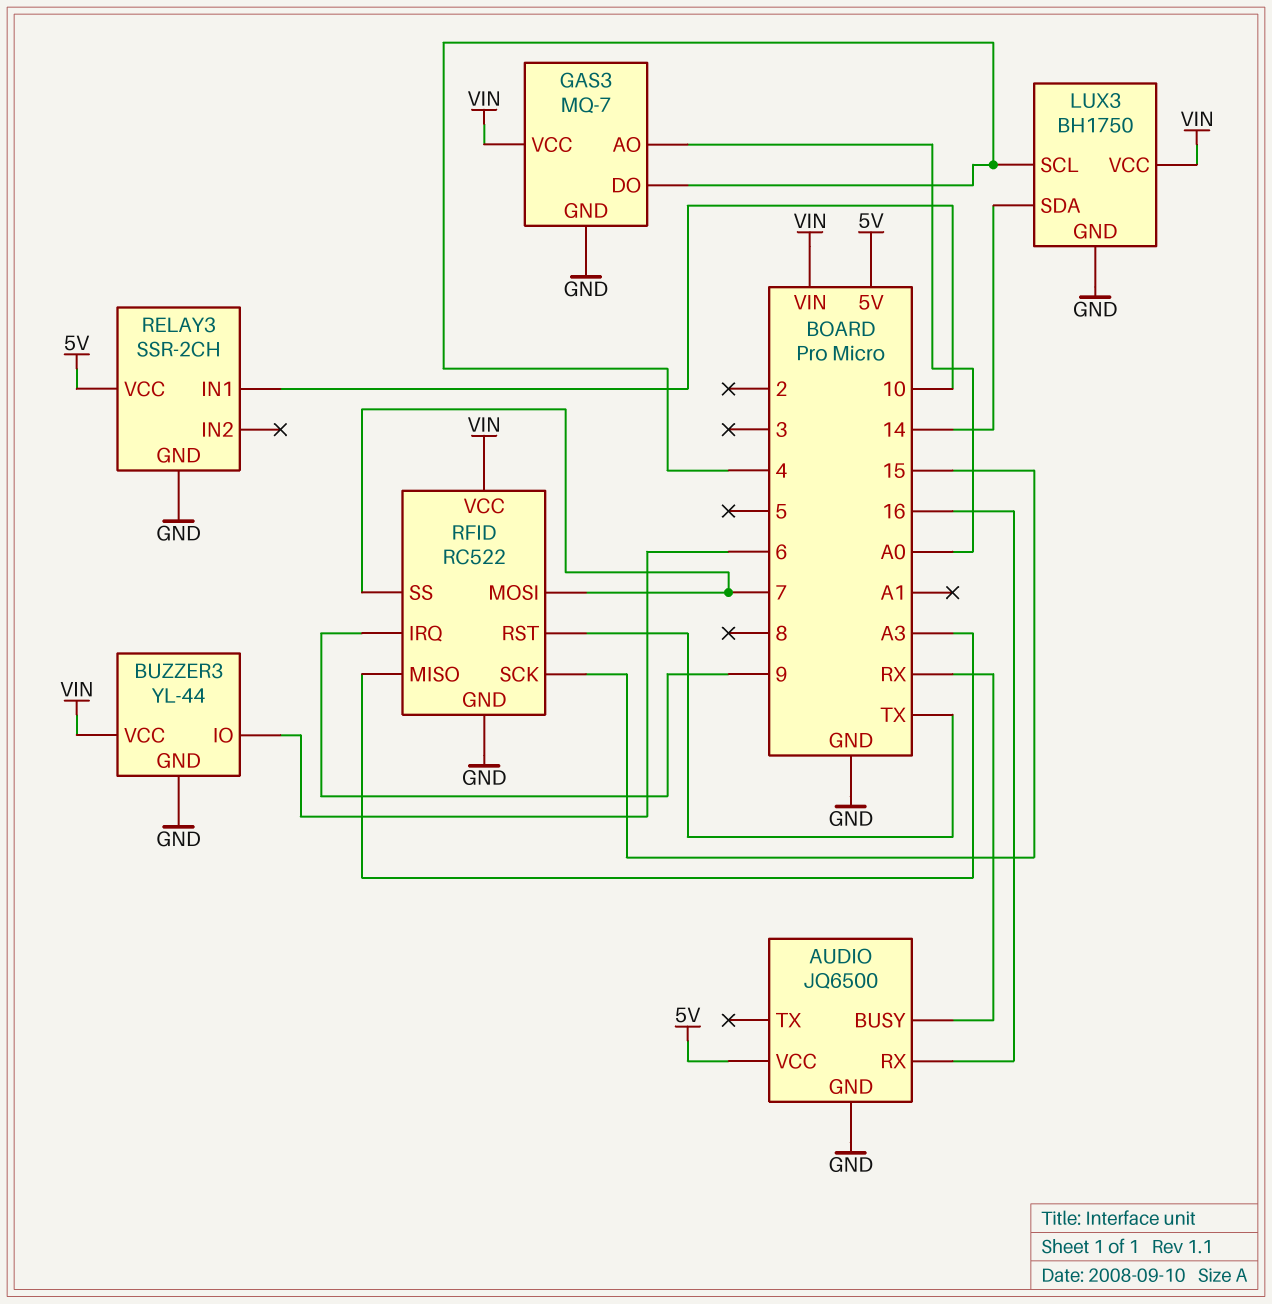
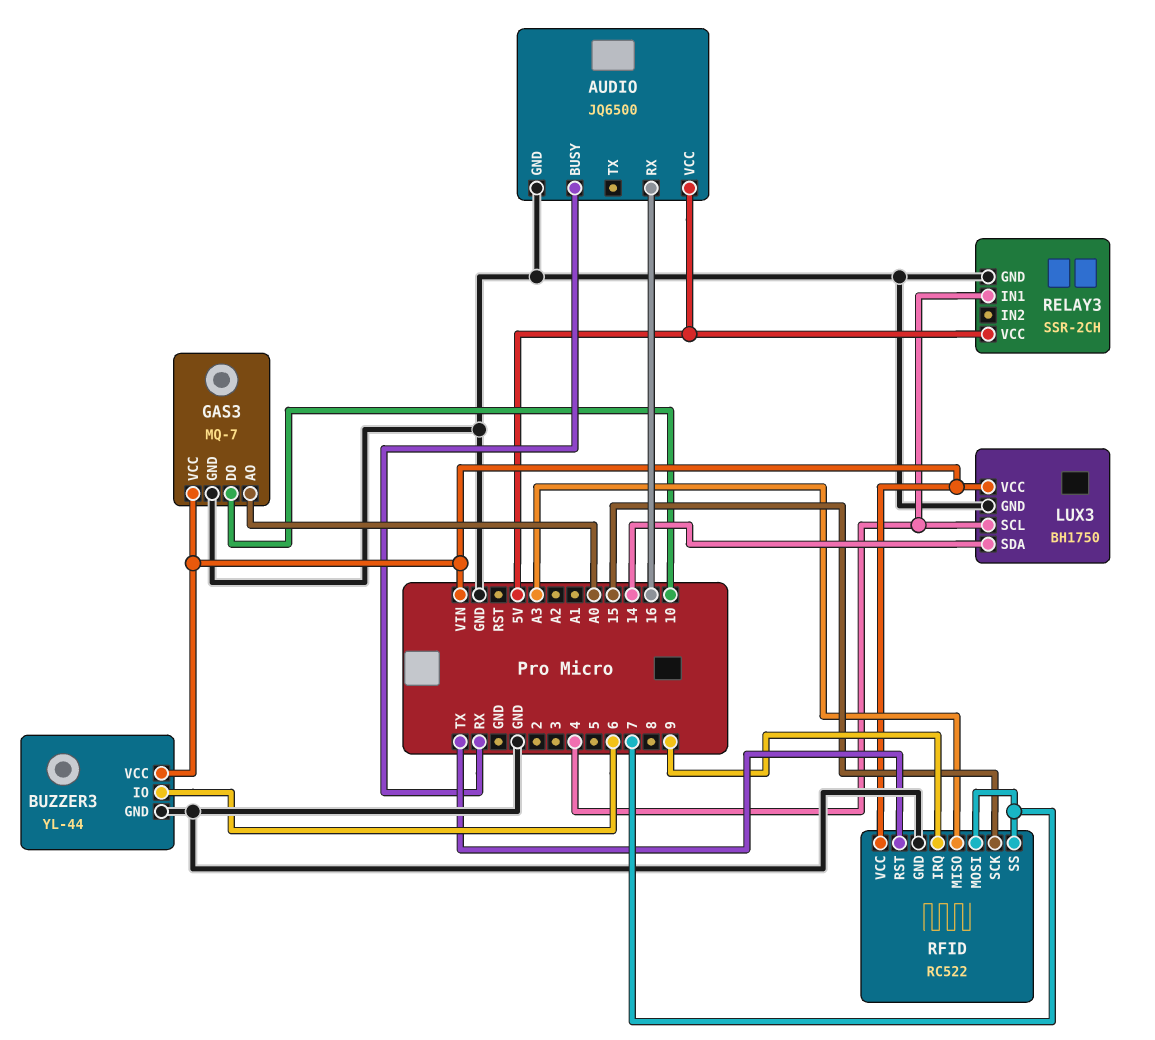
GAS3 pin DO: 4 -> 10
RELAY3 pin IN1: 10 -> 4

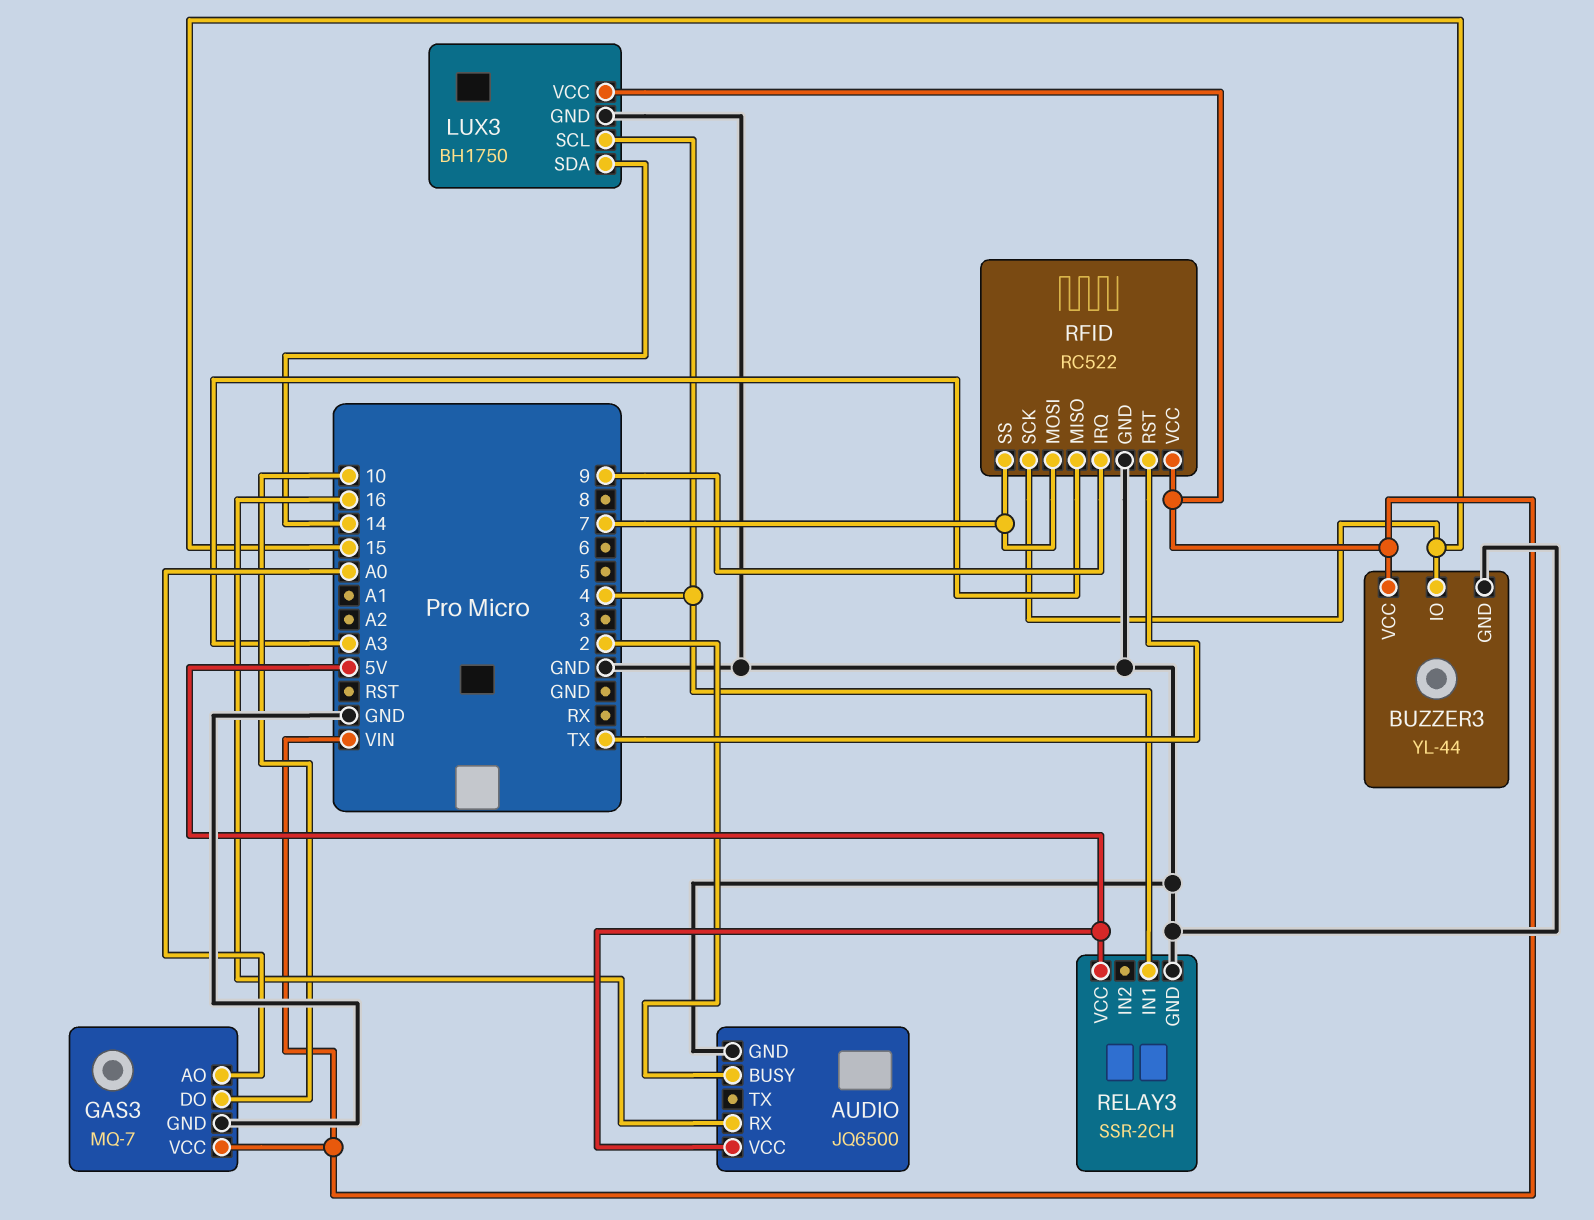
AUDIO pin BUSY: RX -> 2
BUZZER3 pin IO: 6 -> 15

